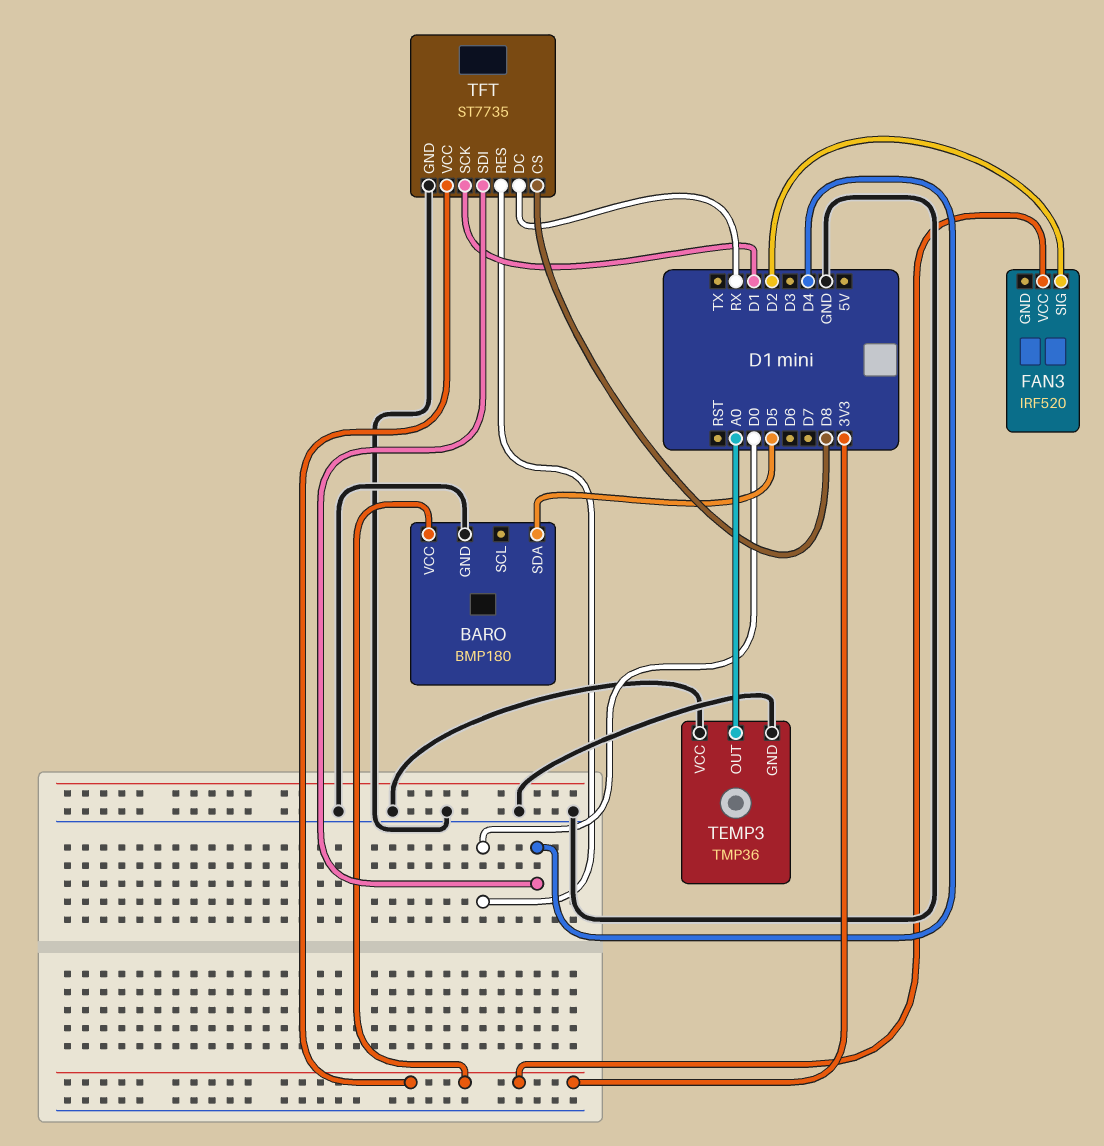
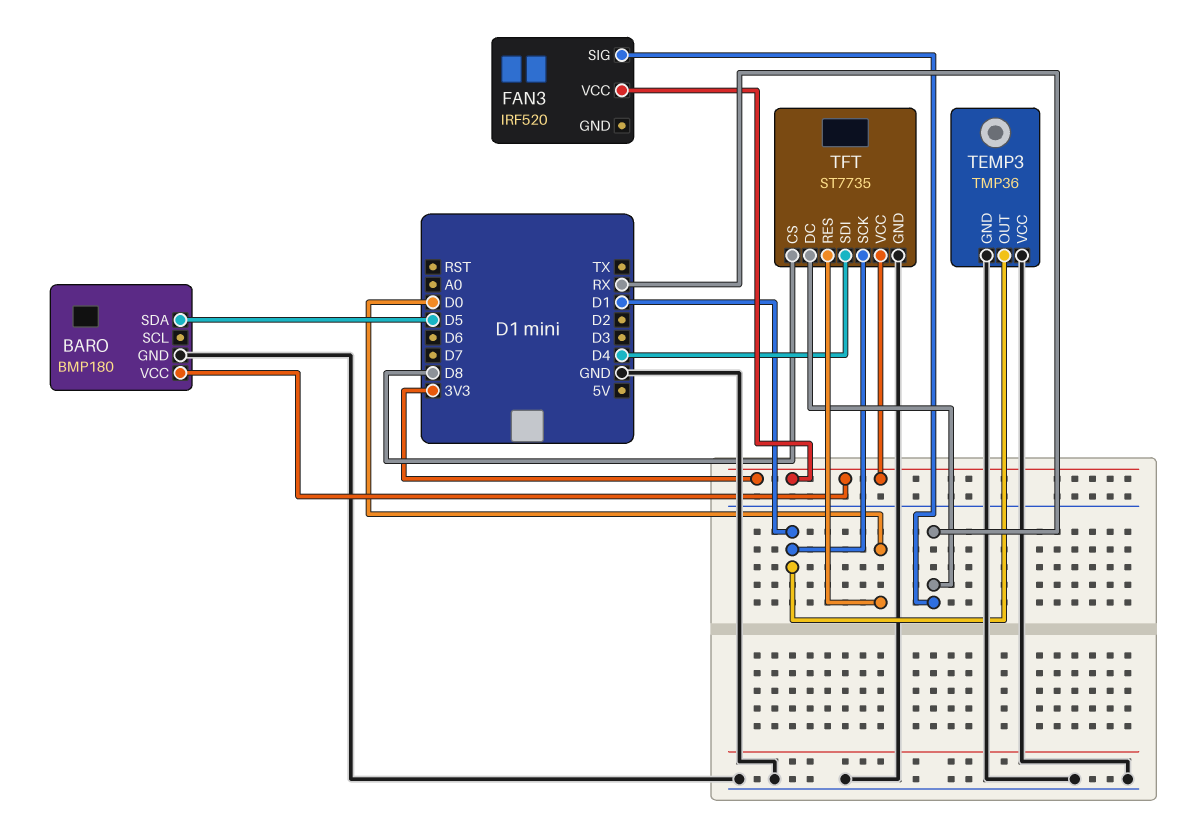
FAN3 pin SIG: D2 -> RX
TEMP3 pin OUT: A0 -> D1

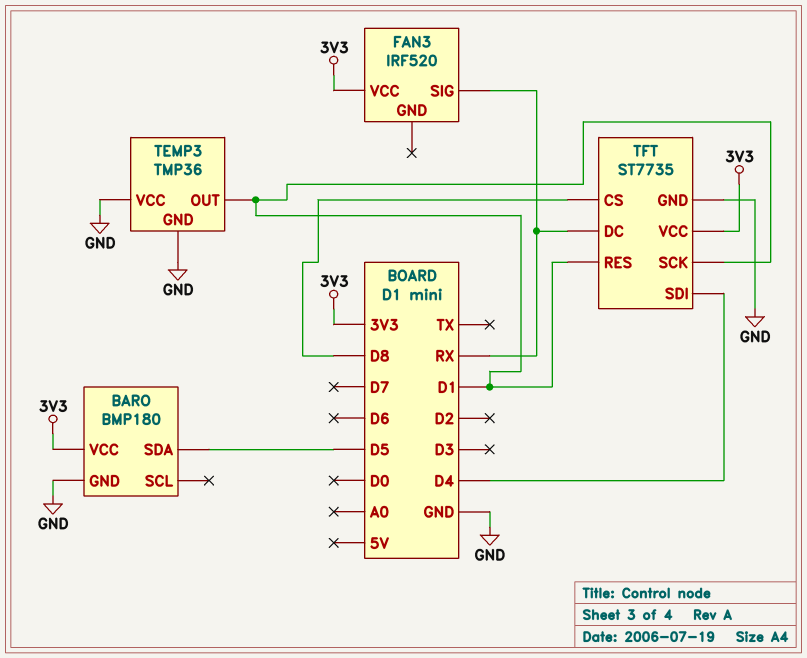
TFT pin RES: D0 -> D1

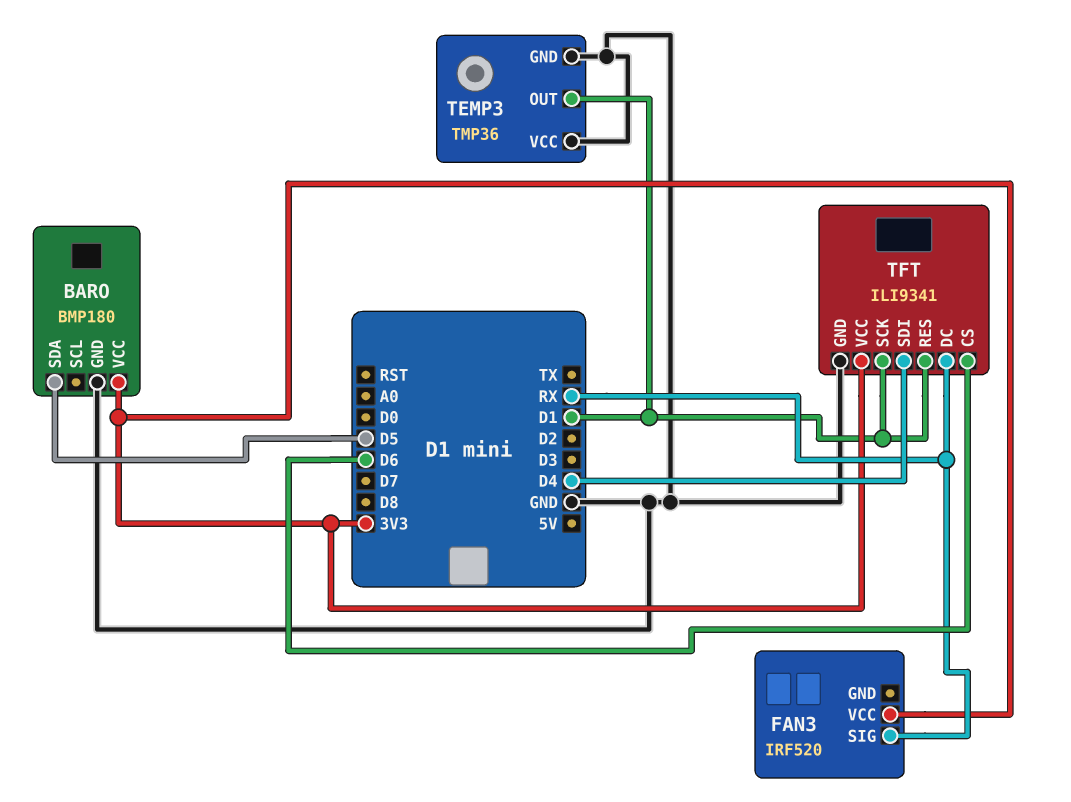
TFT: ST7735 -> ILI9341
TFT pin CS: D8 -> D6

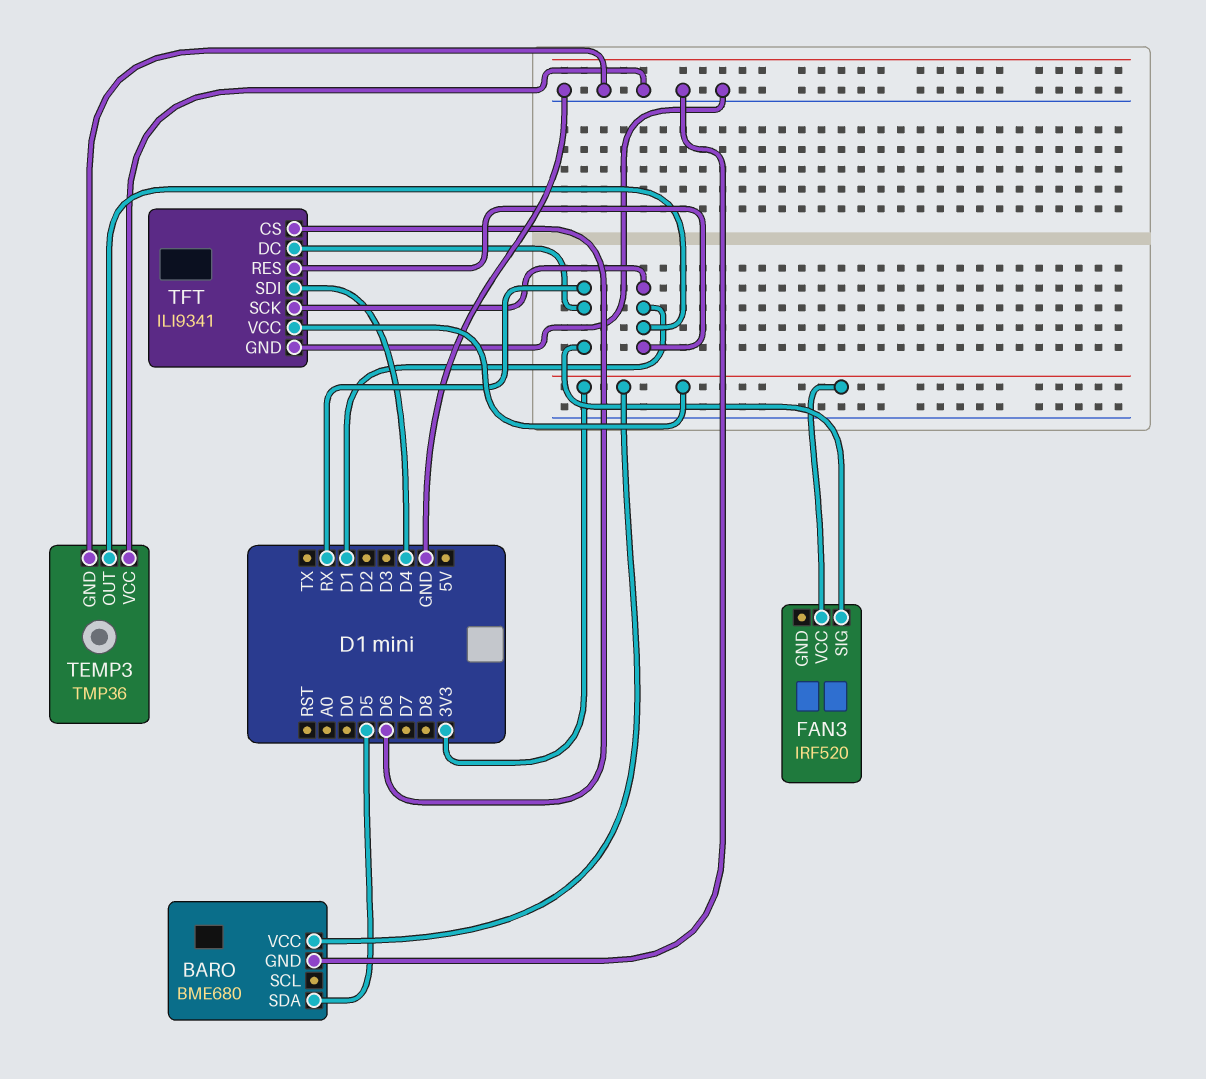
BARO: BMP180 -> BME680

